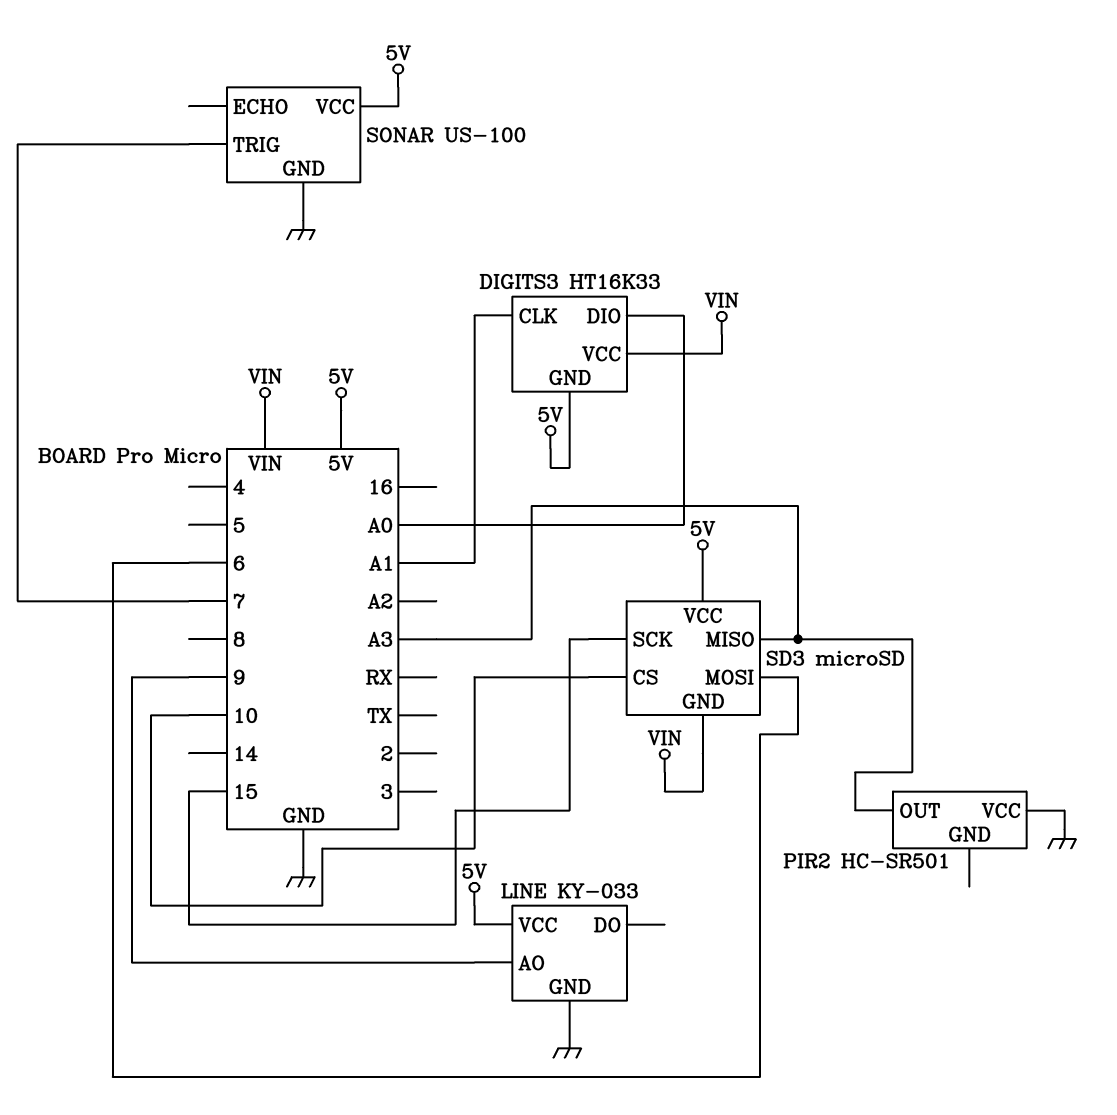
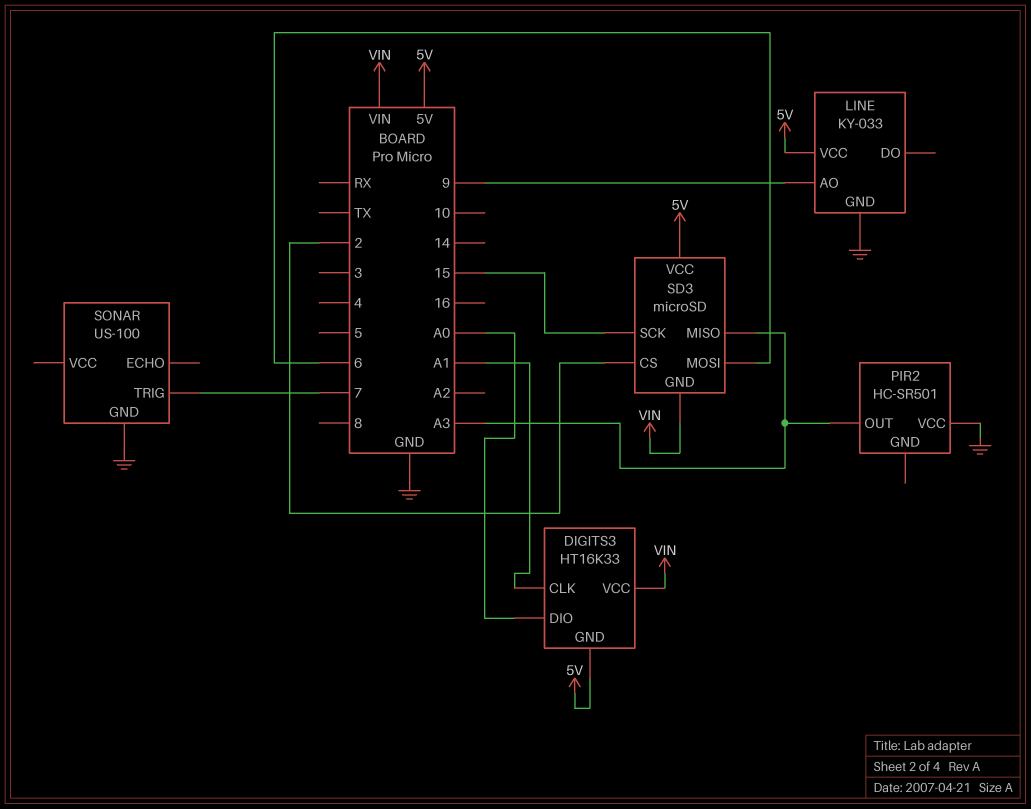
SD3 pin CS: 10 -> 2
SONAR pin VCC: 5V -> none

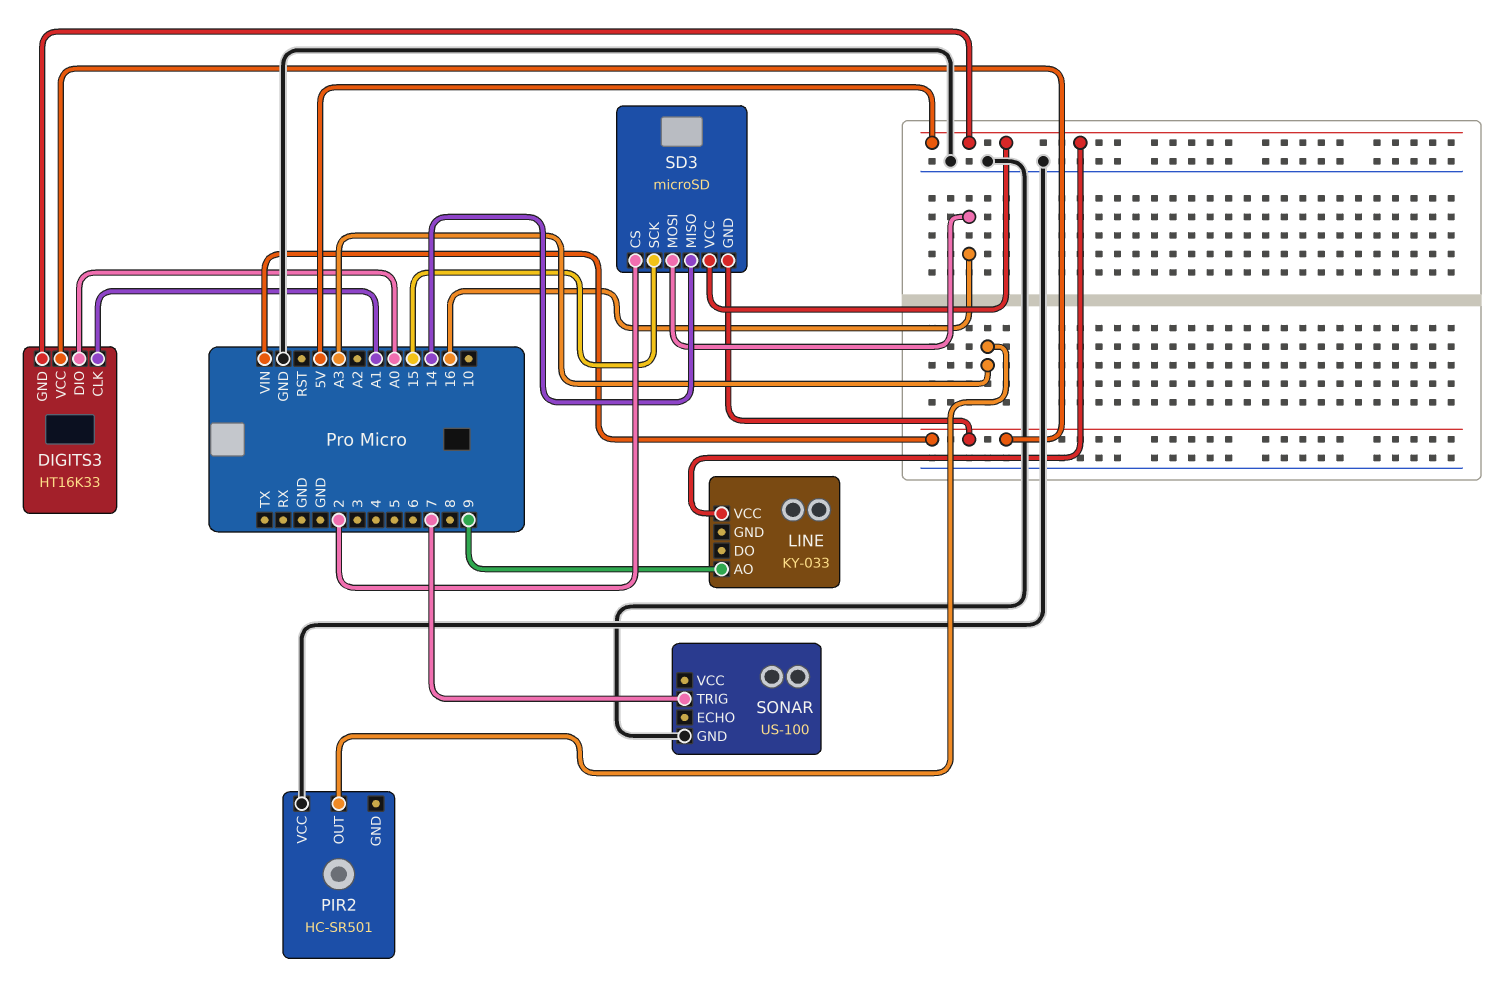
LINE pin GND: GND -> none
SD3 pin MISO: A3 -> 14
SD3 pin MOSI: 6 -> 16

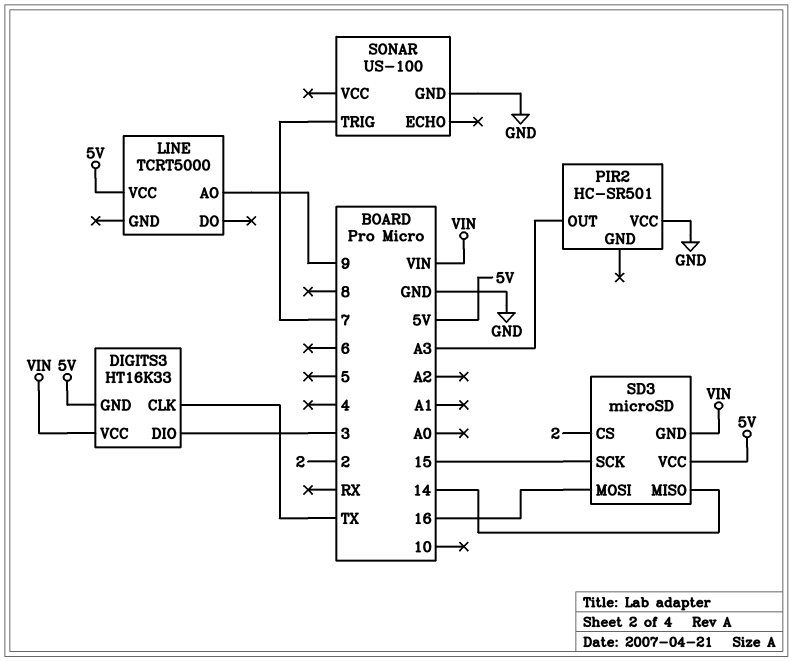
DIGITS3 pin CLK: A1 -> TX
DIGITS3 pin DIO: A0 -> 3
LINE: KY-033 -> TCRT5000

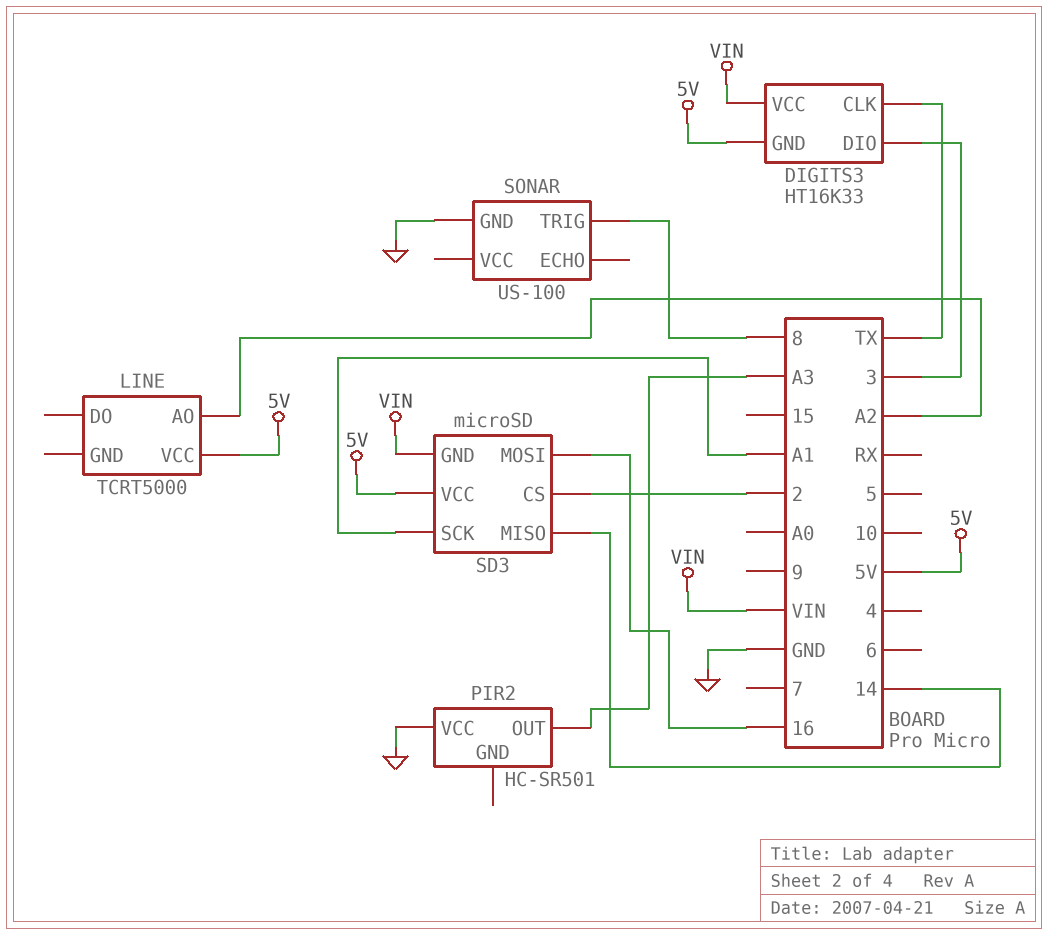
LINE pin AO: 9 -> A2
SD3 pin SCK: 15 -> A1
SONAR pin TRIG: 7 -> 8

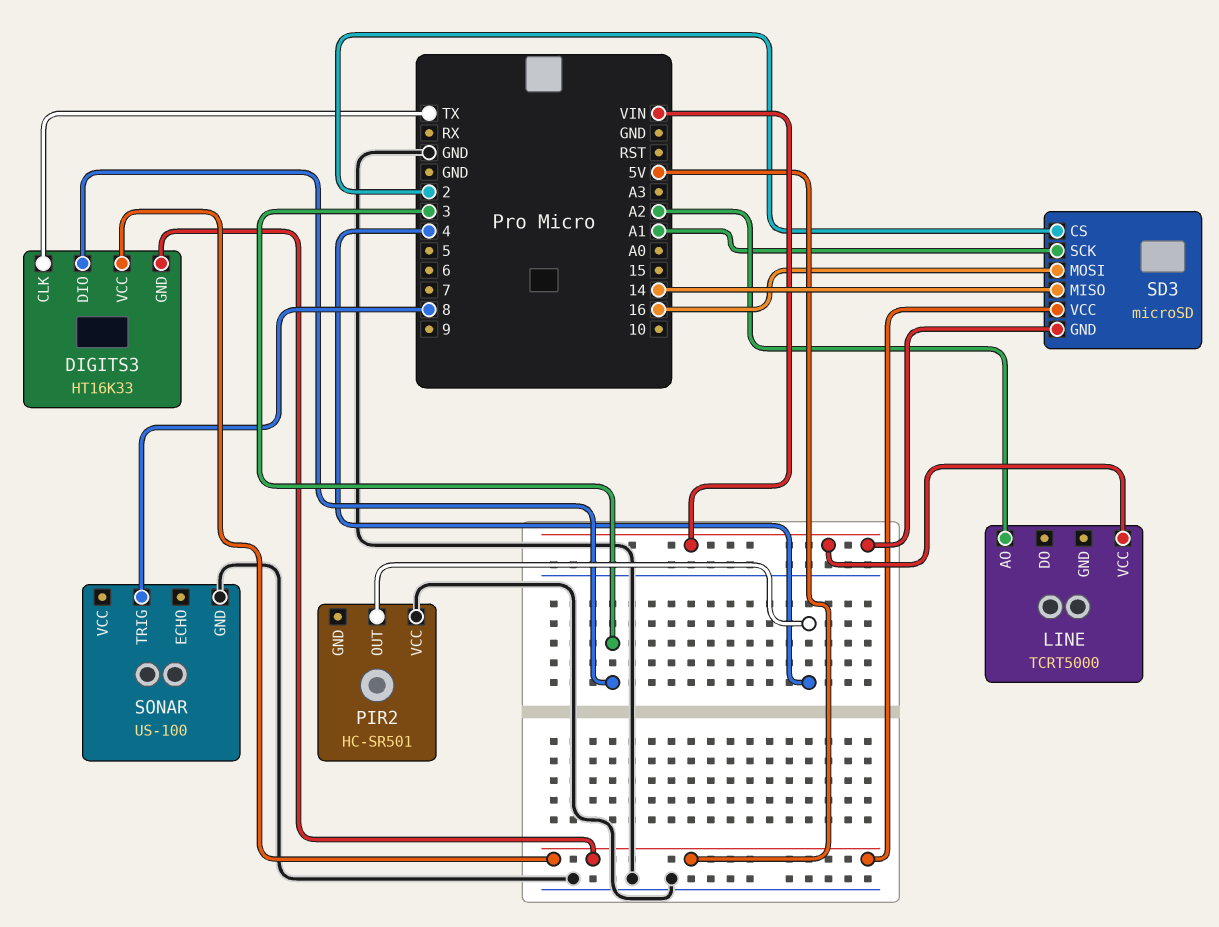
DIGITS3 pin VCC: VIN -> 5V
LINE pin VCC: 5V -> VIN
PIR2 pin OUT: A3 -> 4

